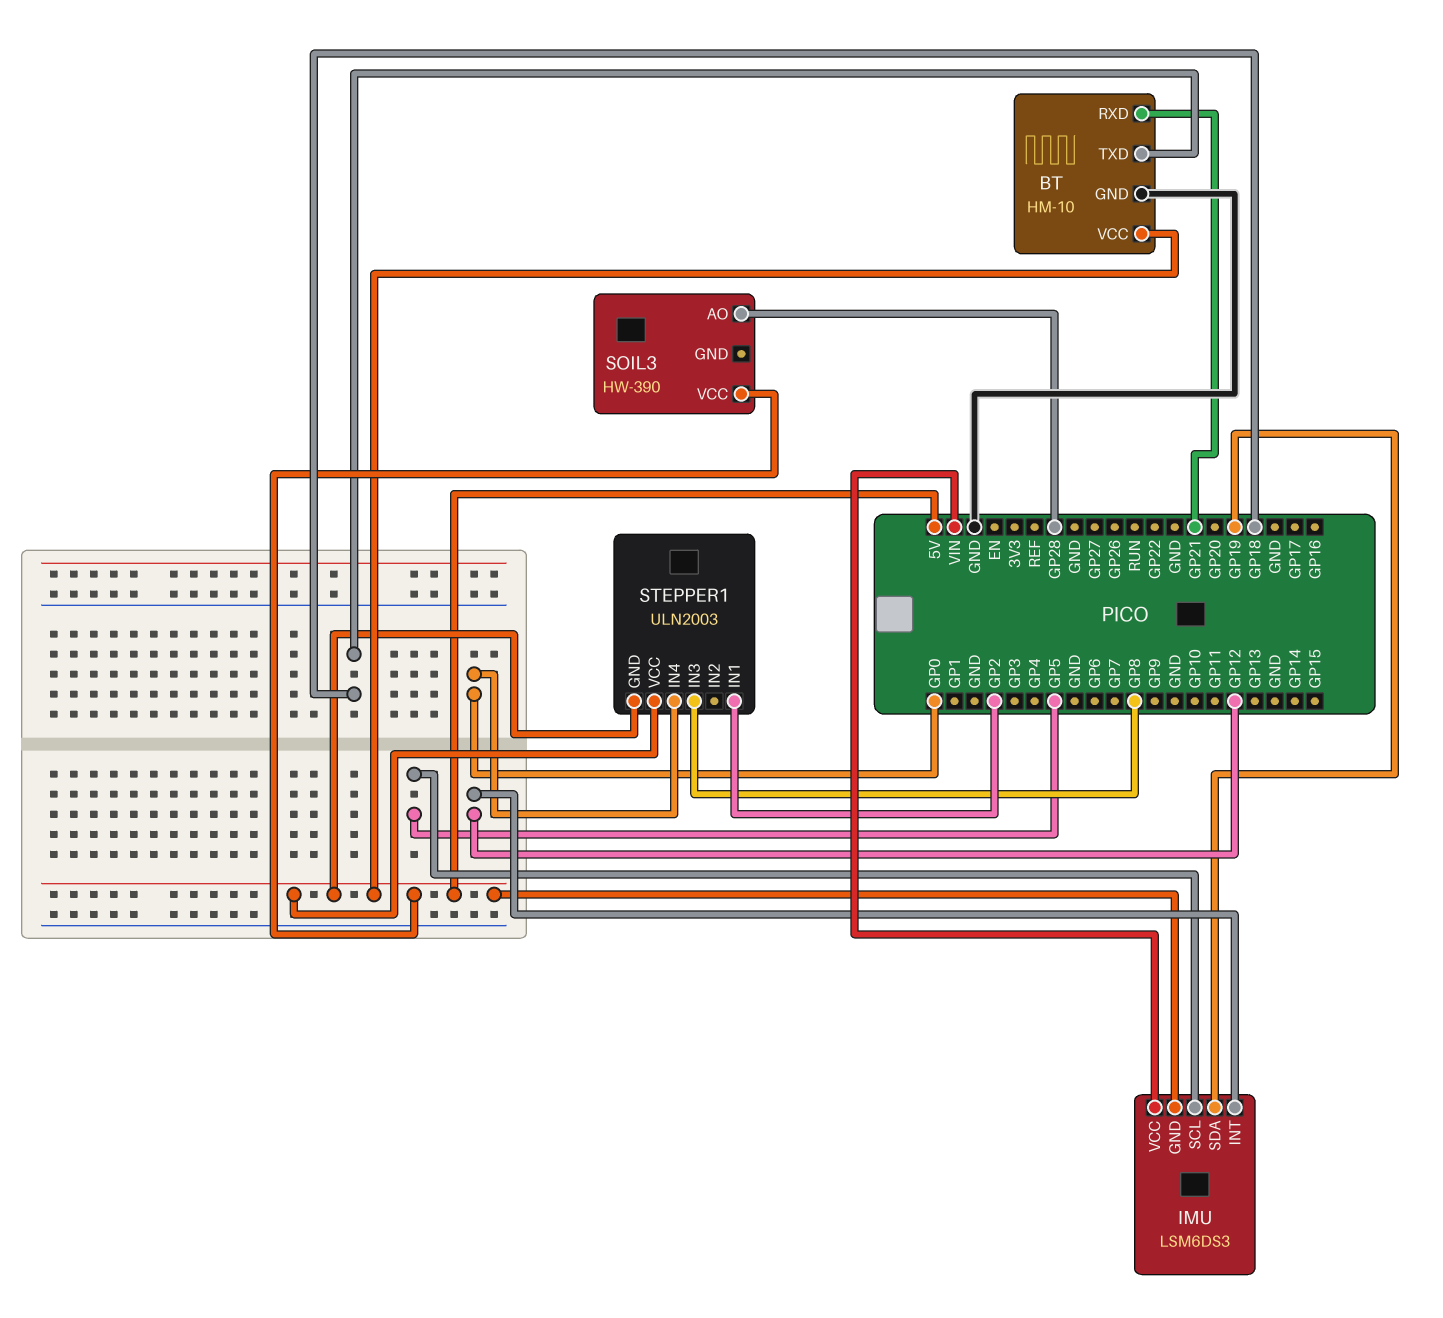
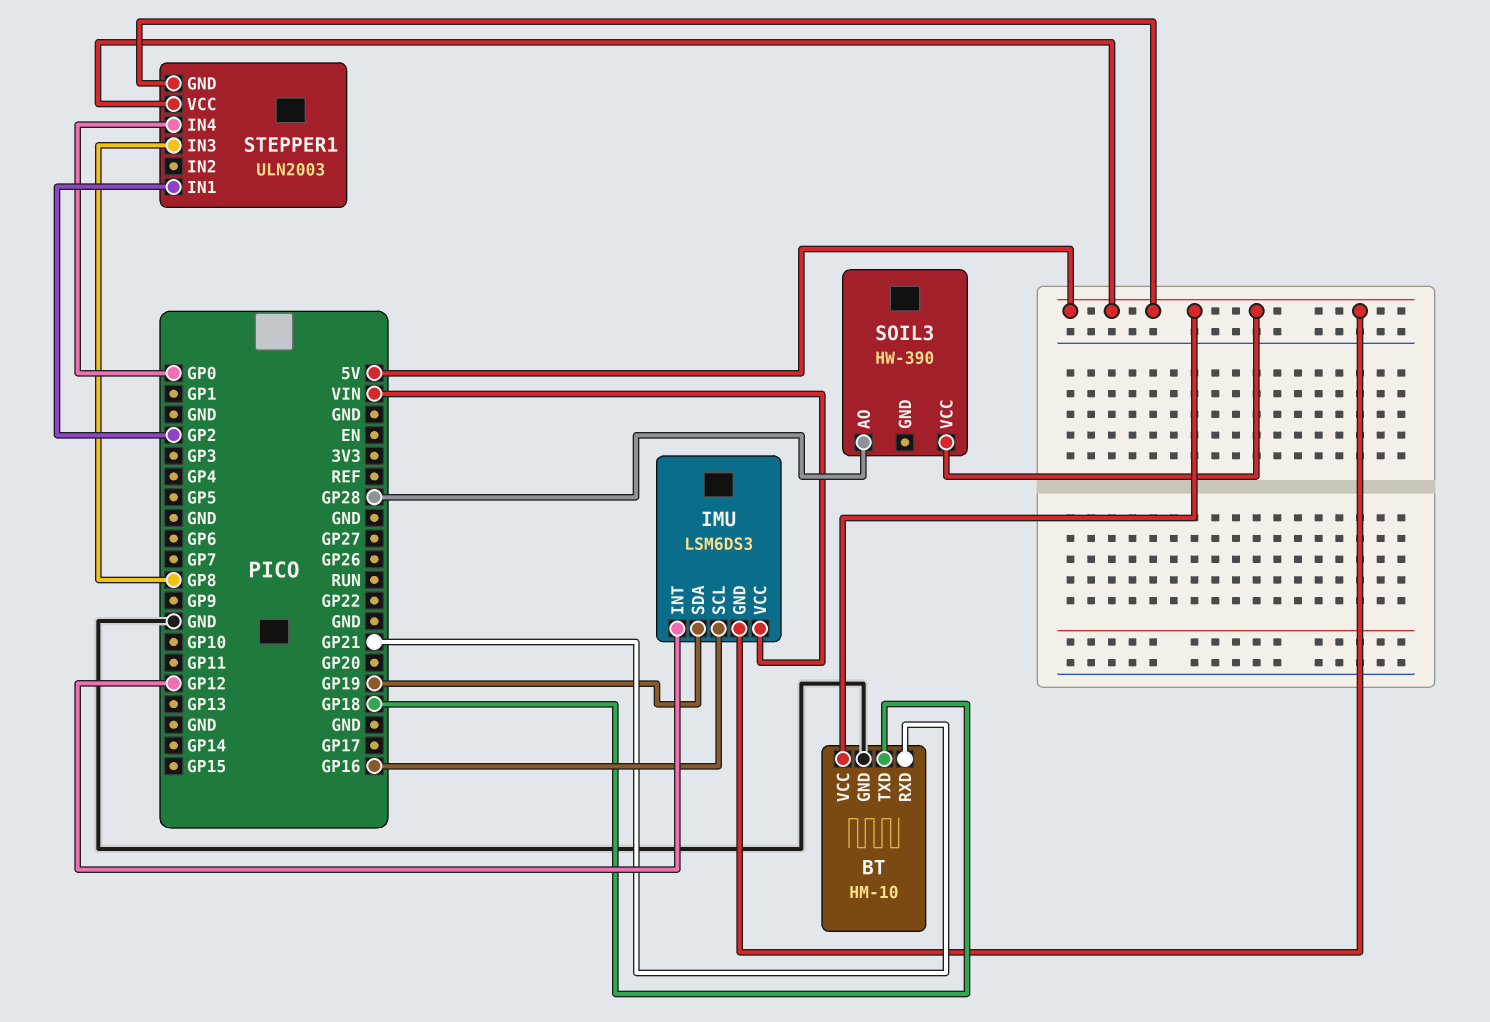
IMU pin SCL: GP5 -> GP16

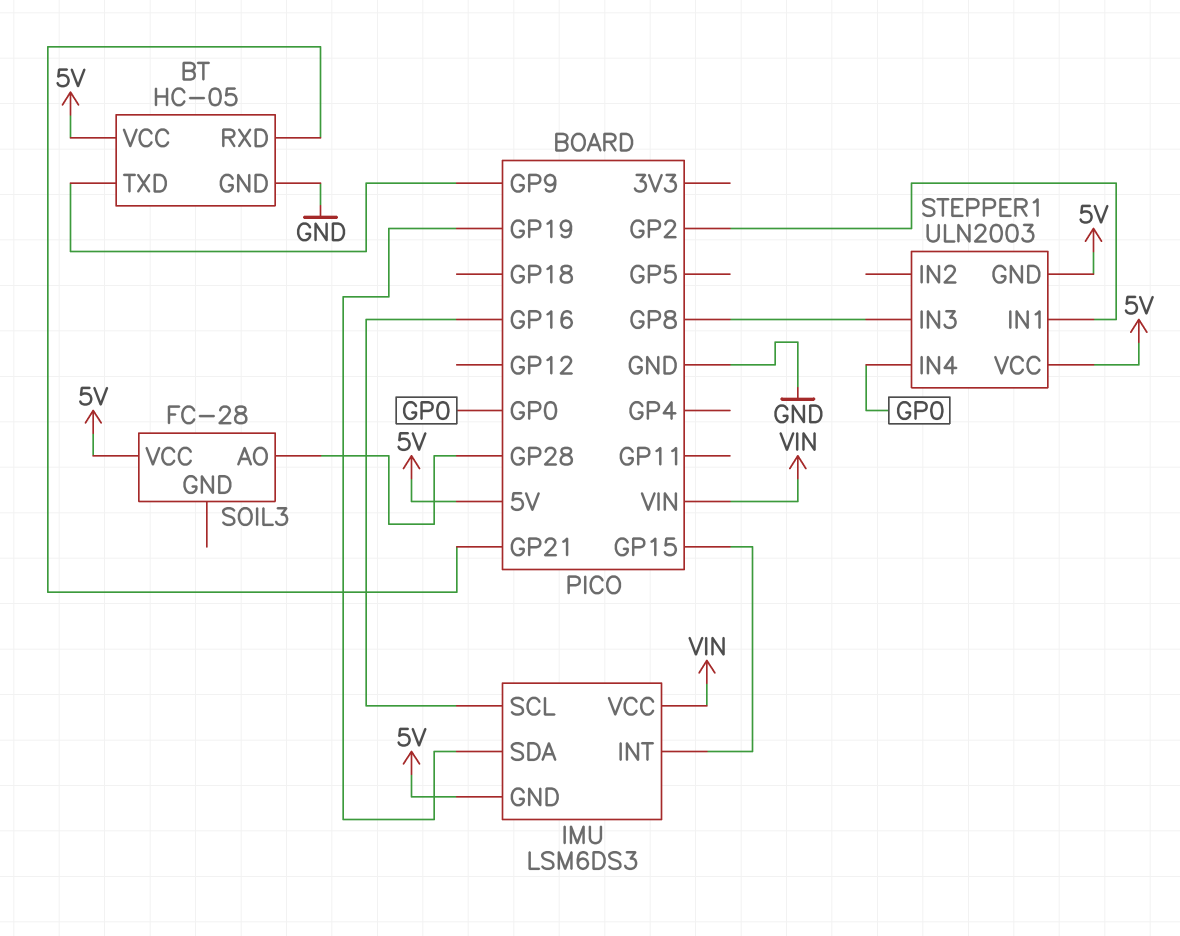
BT: HM-10 -> HC-05
BT pin TXD: GP18 -> GP9
IMU pin INT: GP12 -> GP15
SOIL3: HW-390 -> FC-28

